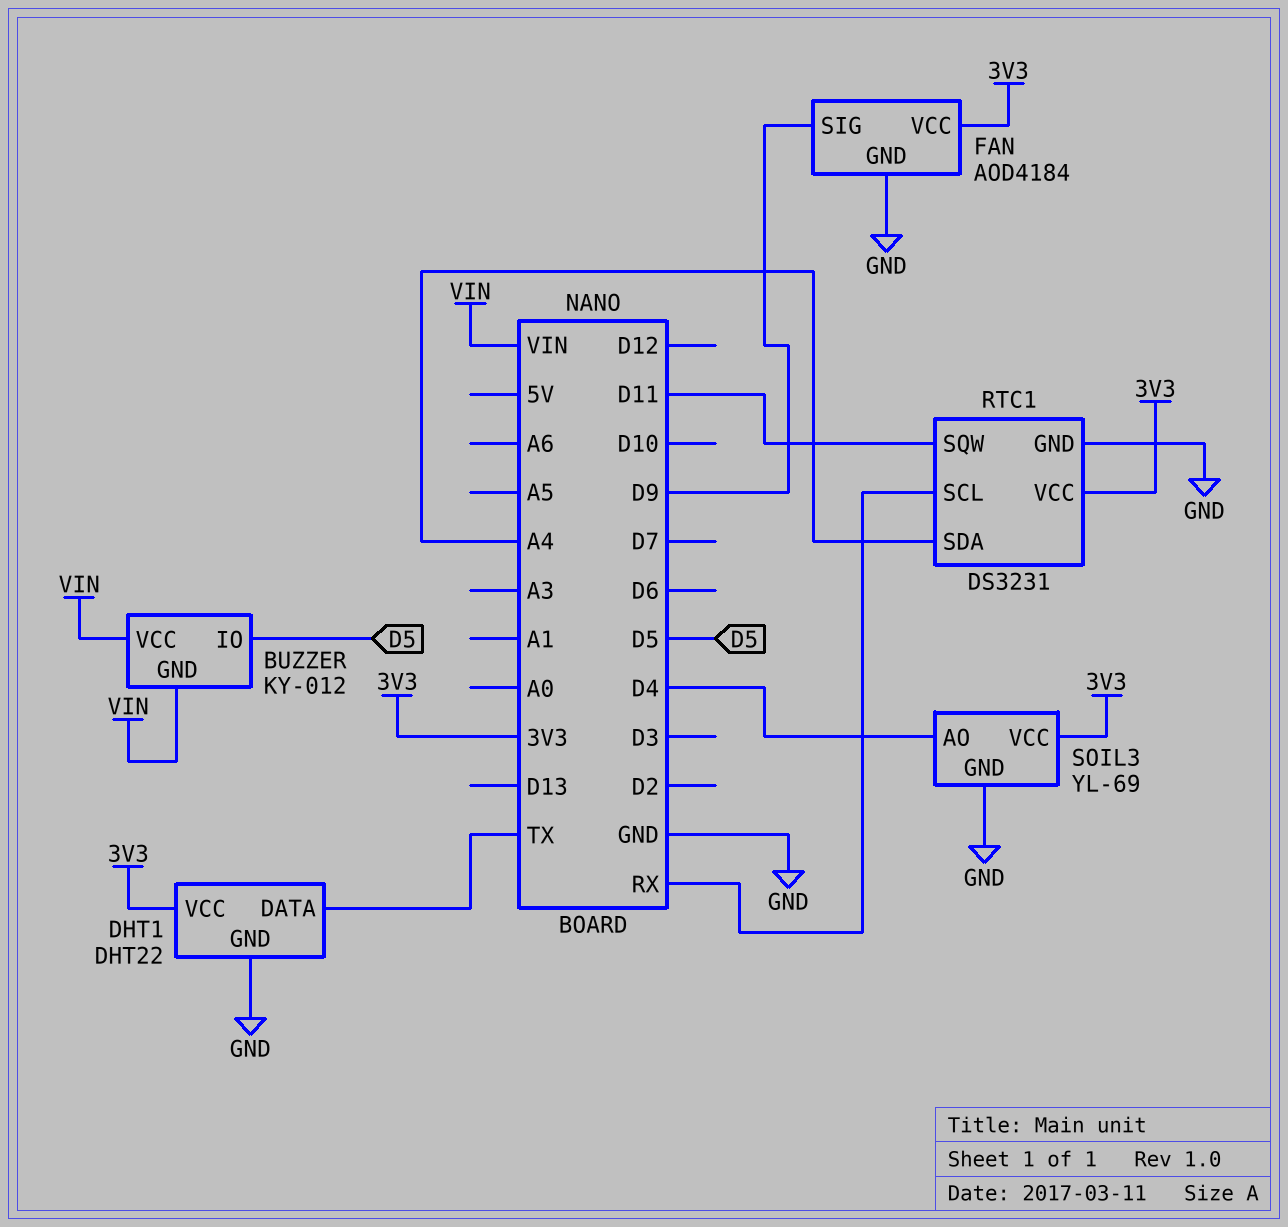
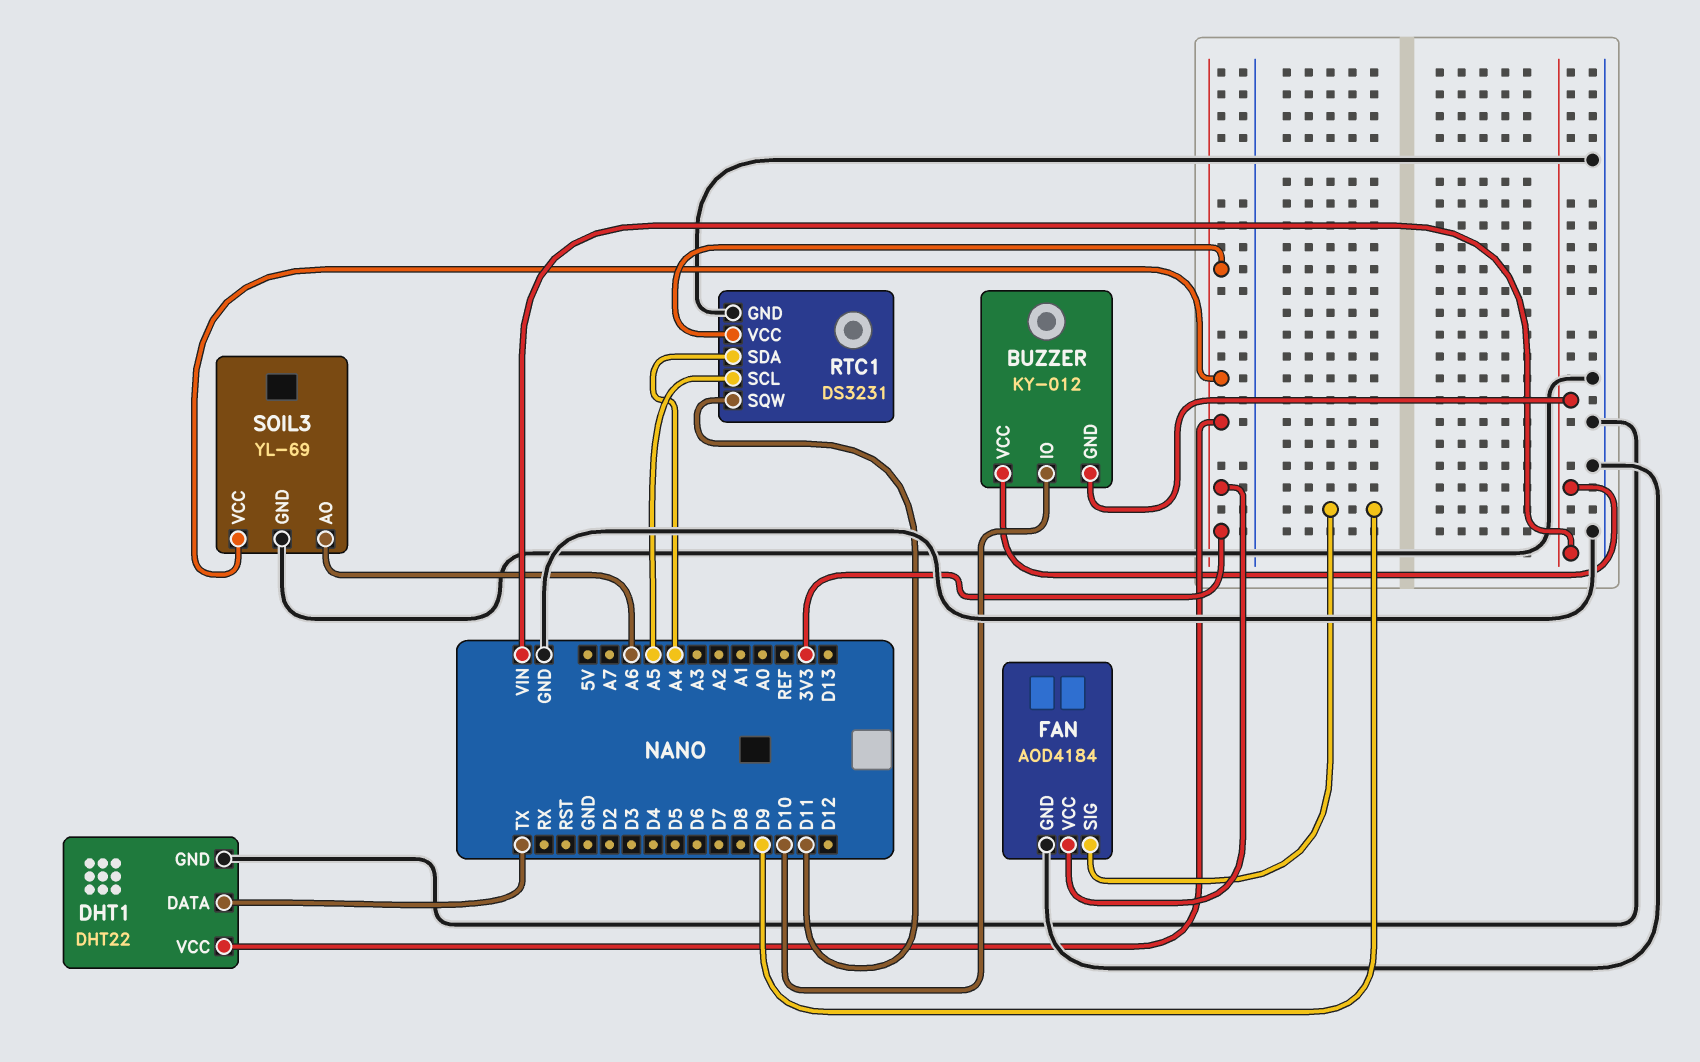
BUZZER pin IO: D5 -> D10
RTC1 pin SCL: RX -> A5
SOIL3 pin AO: D4 -> A6

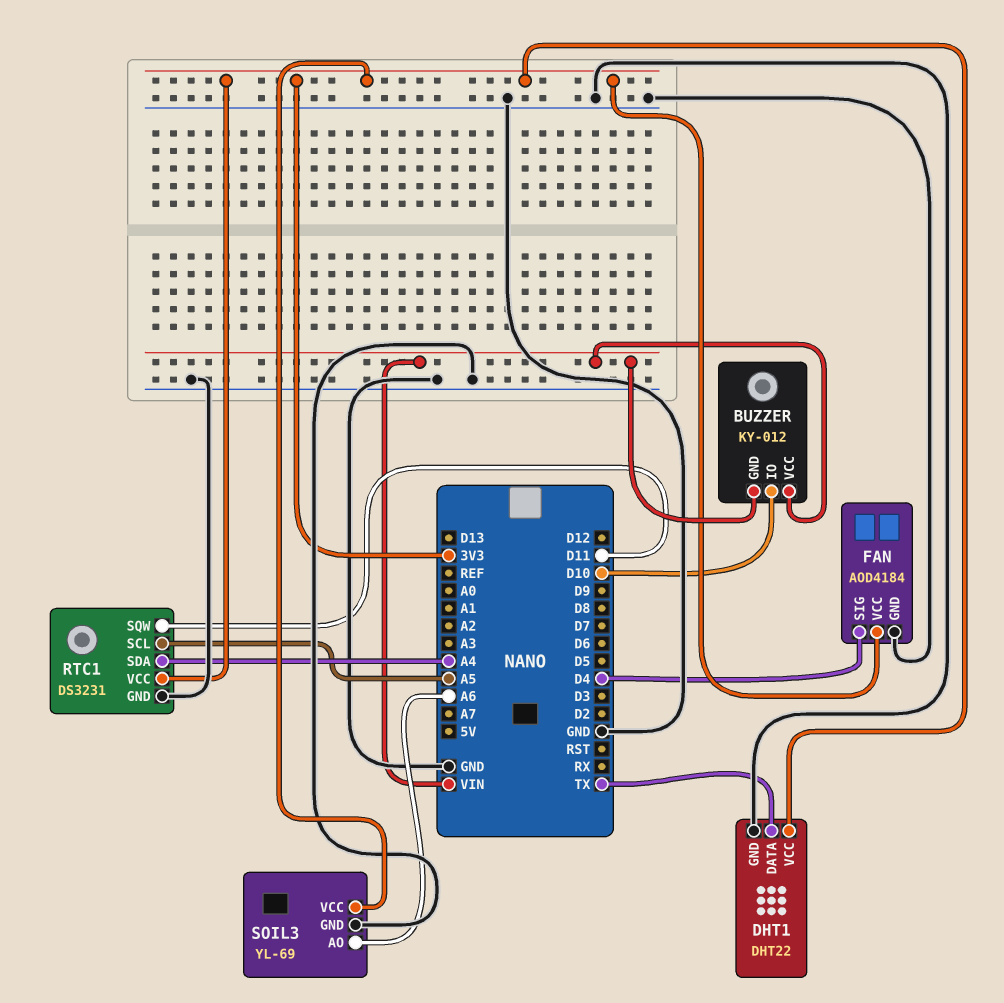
FAN pin SIG: D9 -> D4

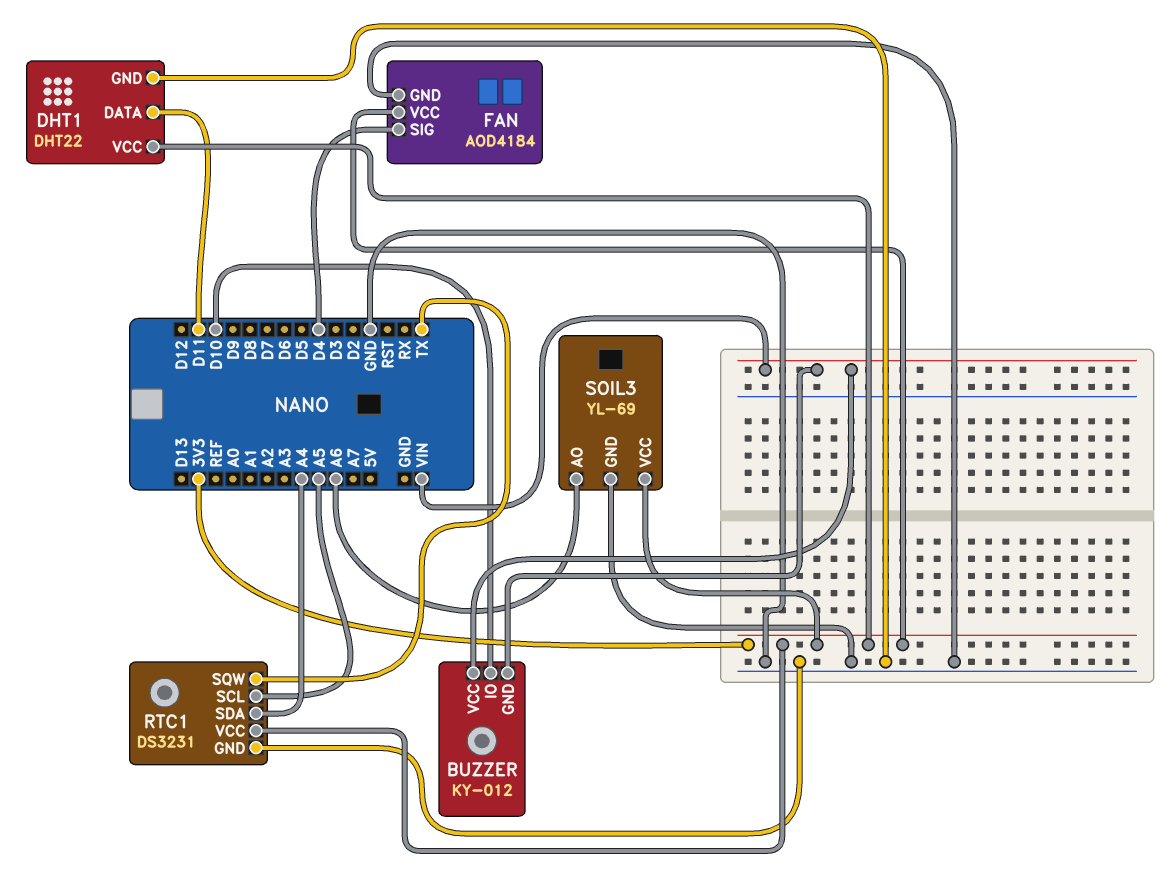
DHT1 pin DATA: TX -> D11
RTC1 pin SQW: D11 -> TX

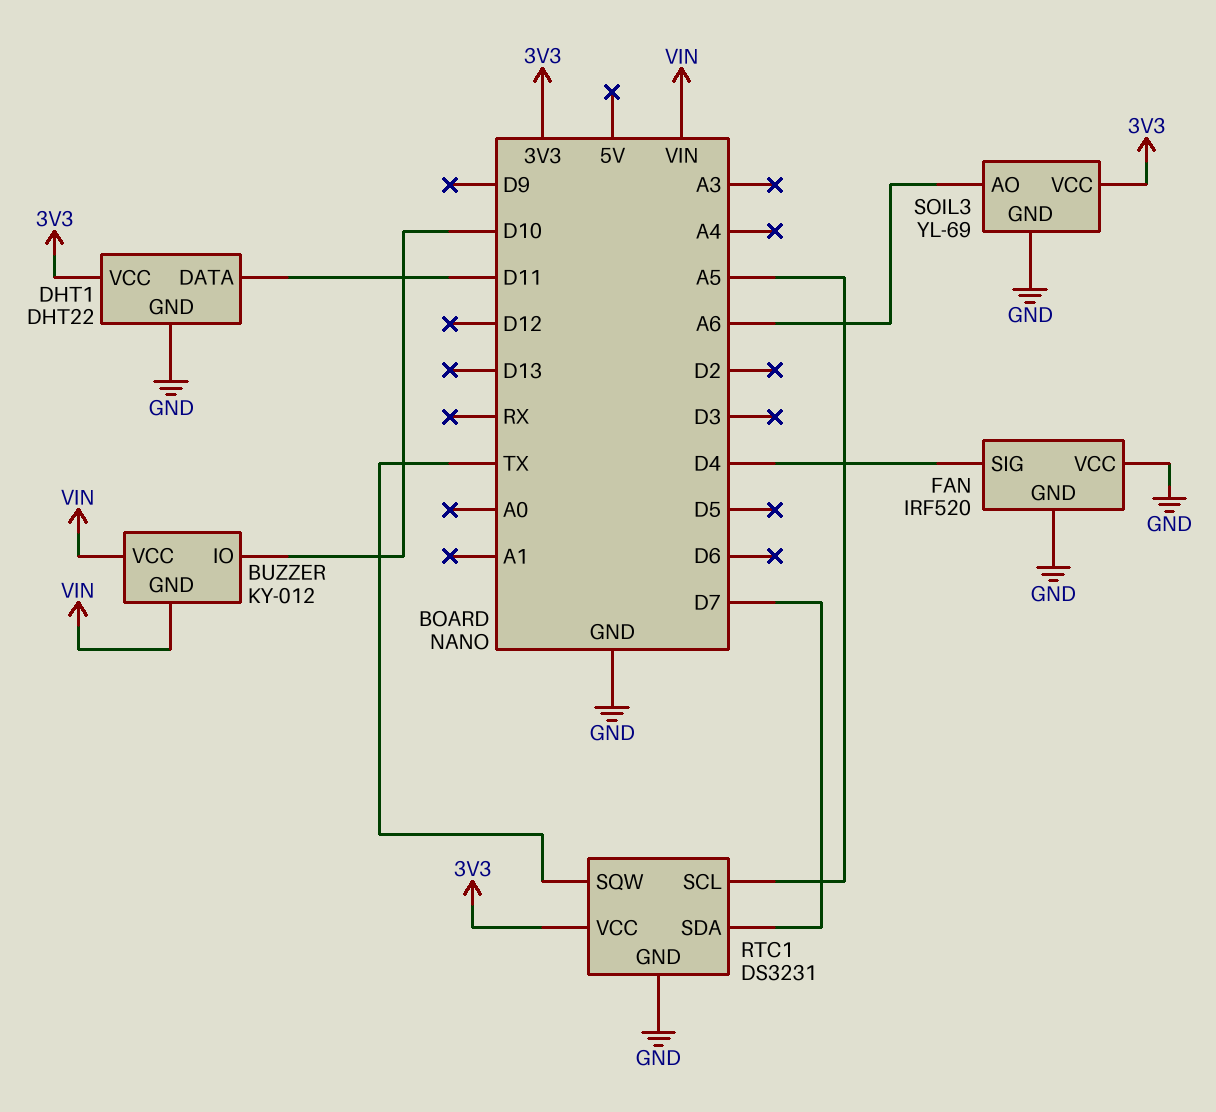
FAN: AOD4184 -> IRF520
FAN pin VCC: 3V3 -> GND
RTC1 pin SDA: A4 -> D7

